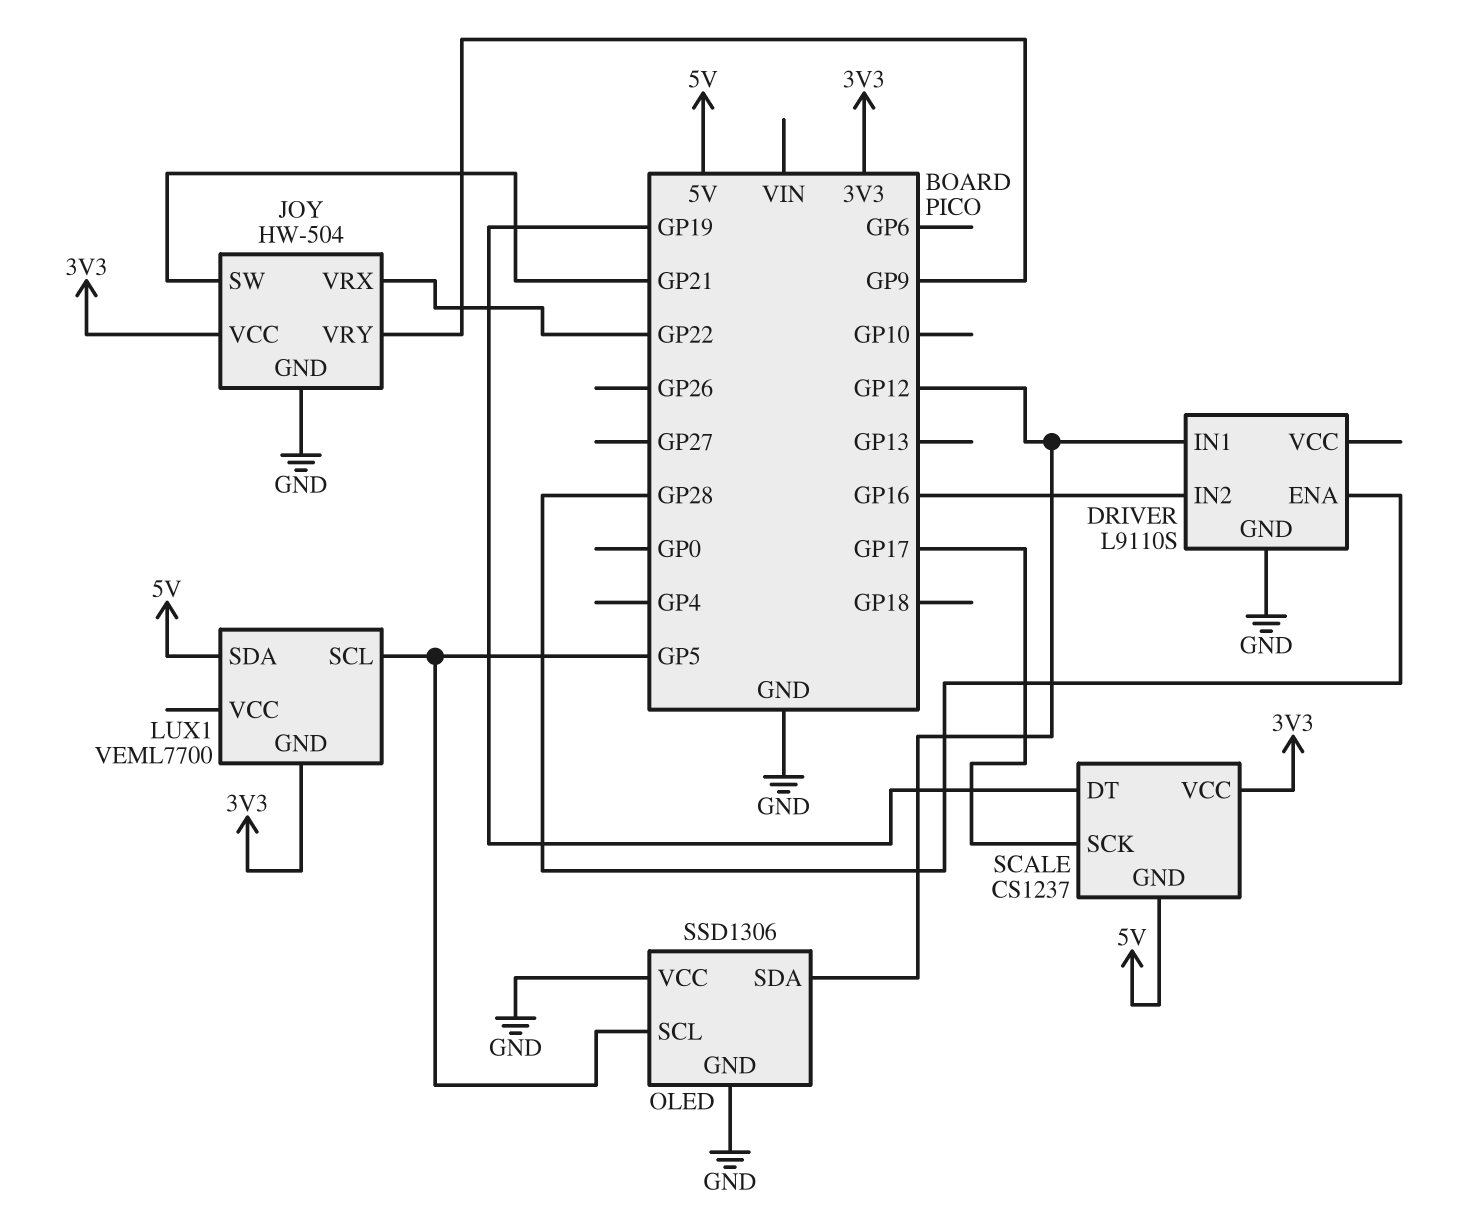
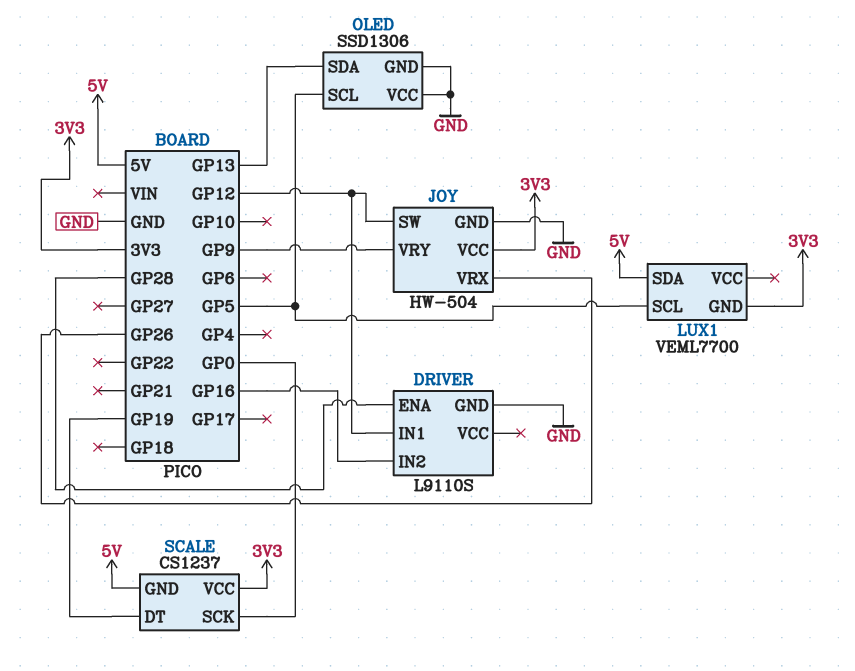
JOY pin SW: GP21 -> GP12
JOY pin VRX: GP22 -> GP26
OLED pin SDA: GP12 -> GP13
SCALE pin SCK: GP17 -> GP0

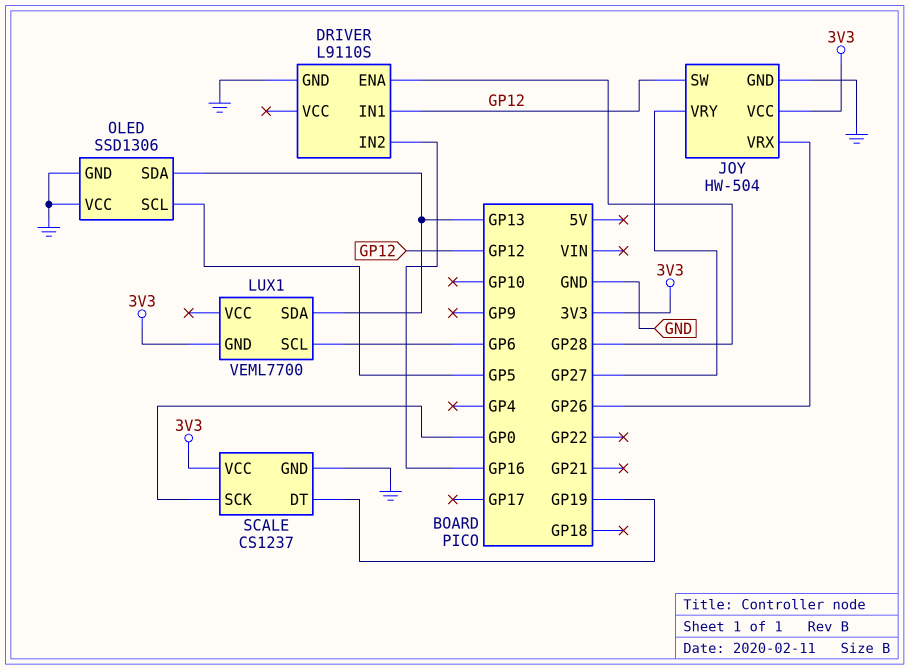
JOY pin VRY: GP9 -> GP27
LUX1 pin SCL: GP5 -> GP6
LUX1 pin SDA: 5V -> GP13
SCALE pin GND: 5V -> GND

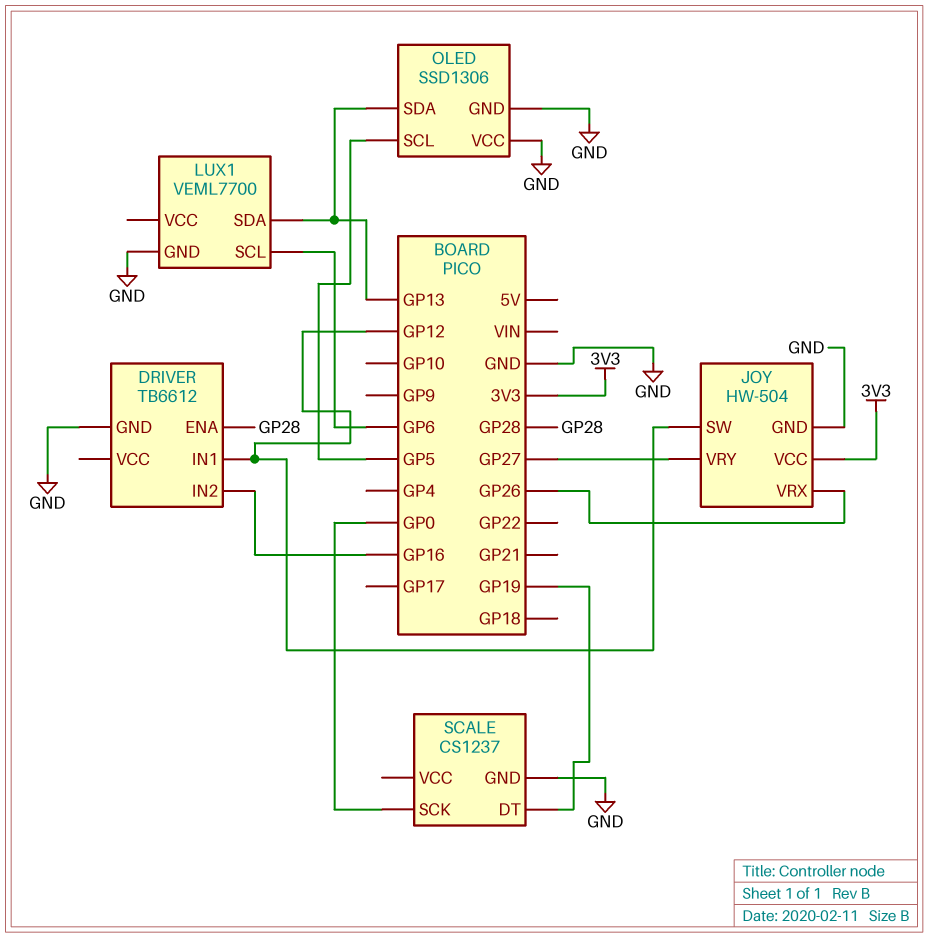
DRIVER: L9110S -> TB6612
LUX1 pin GND: 3V3 -> GND
SCALE pin VCC: 3V3 -> none

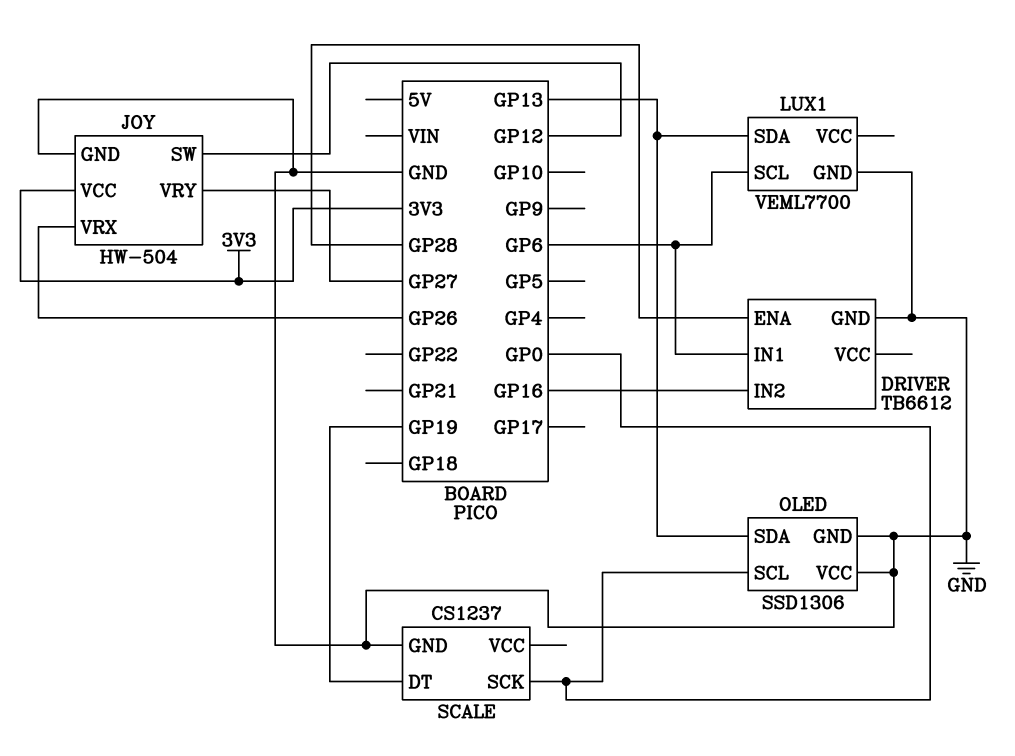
DRIVER pin IN1: GP12 -> GP6
OLED pin SCL: GP5 -> GP0

